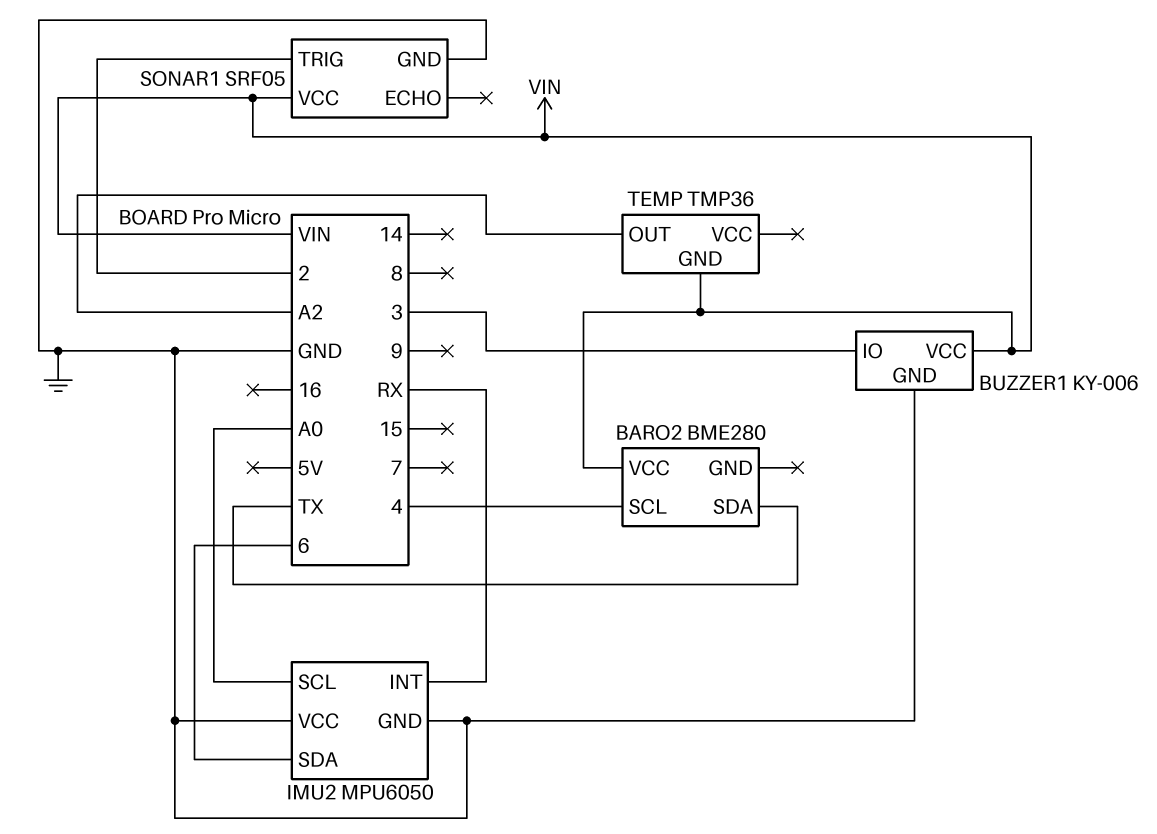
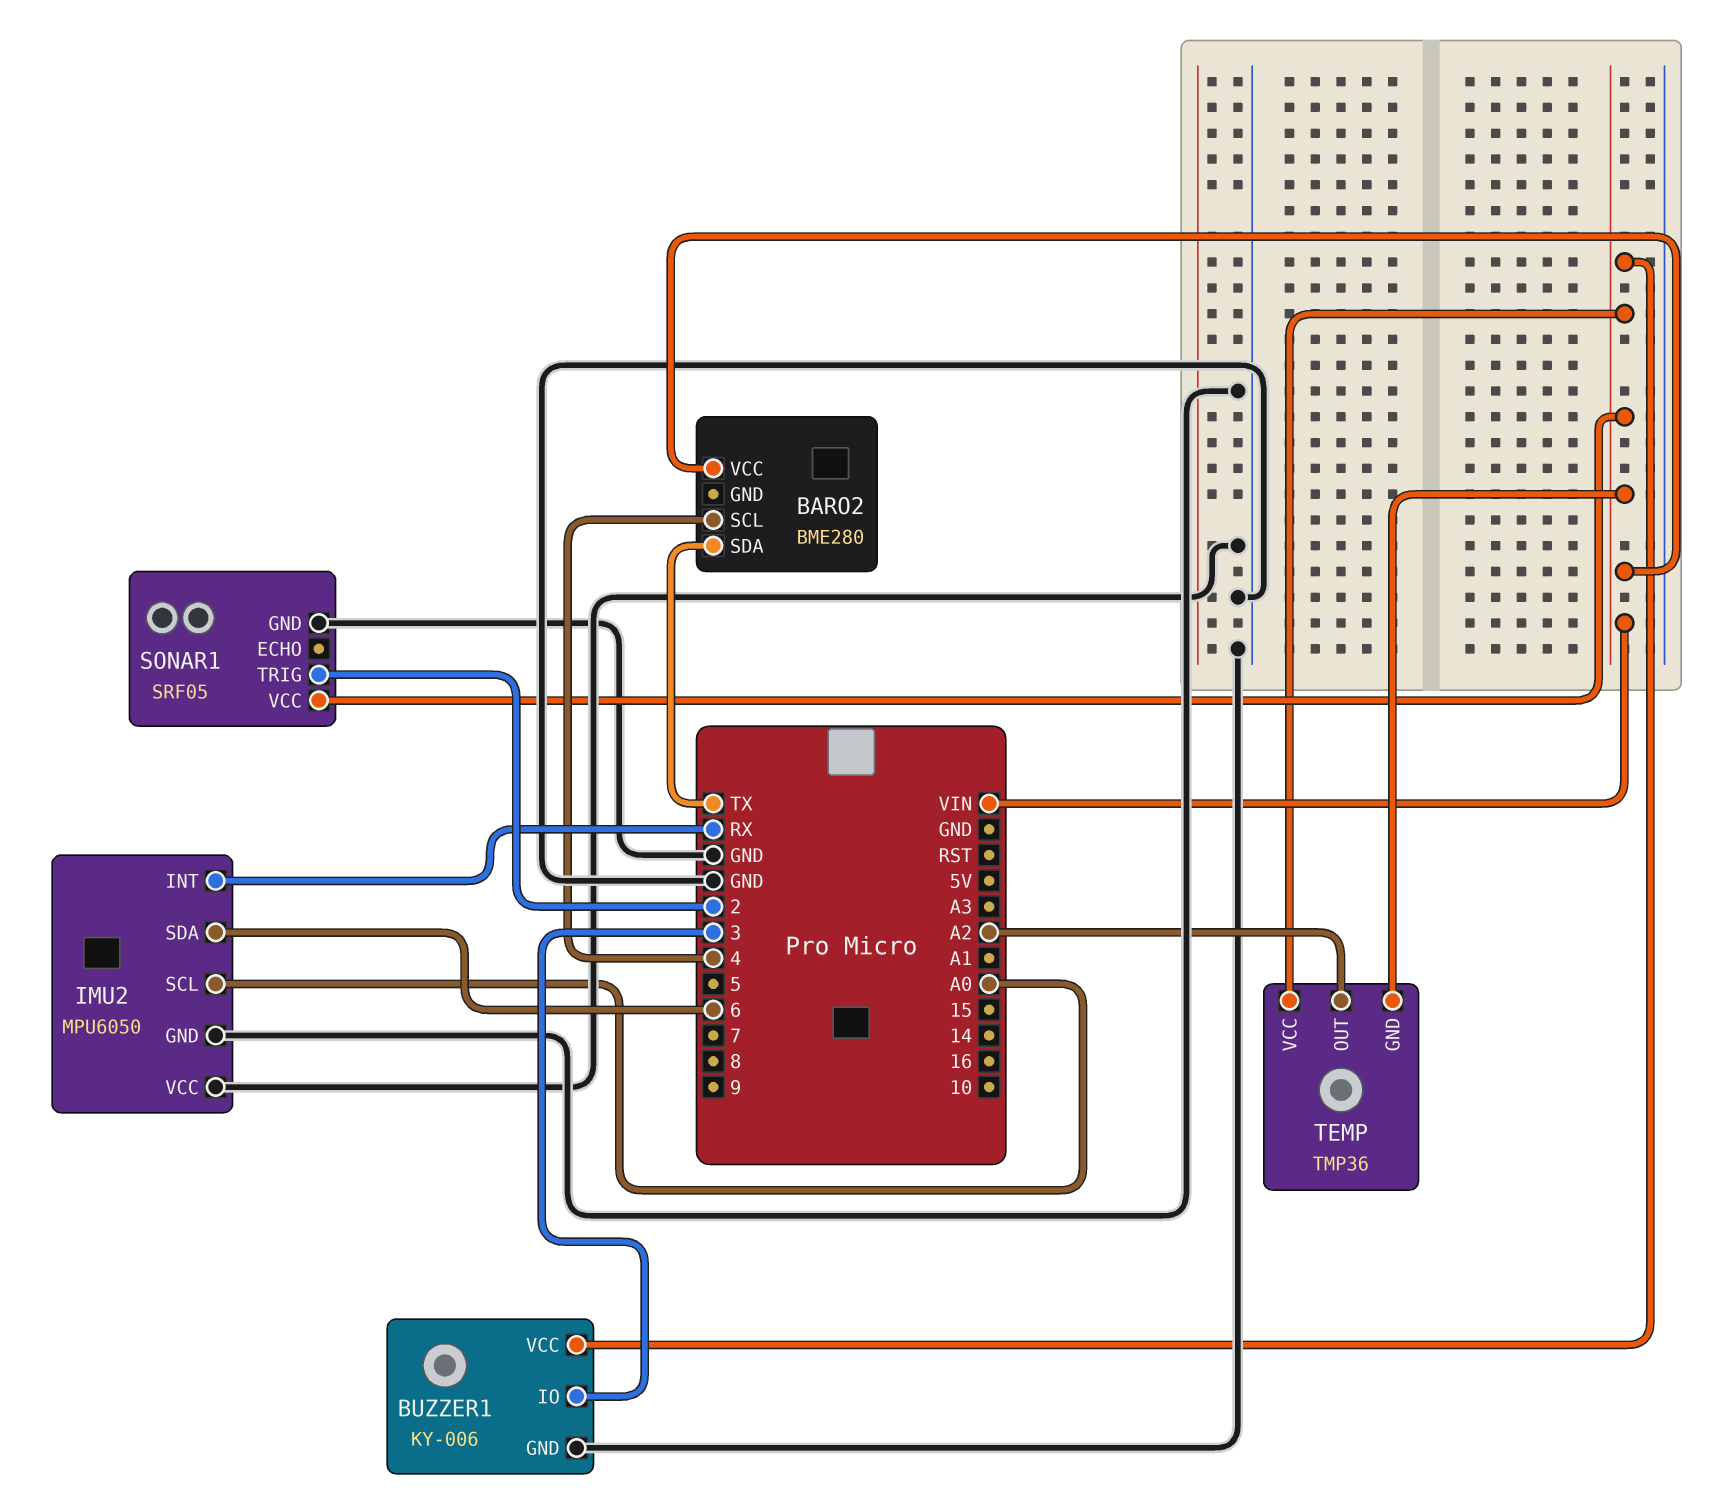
TEMP pin VCC: none -> VIN

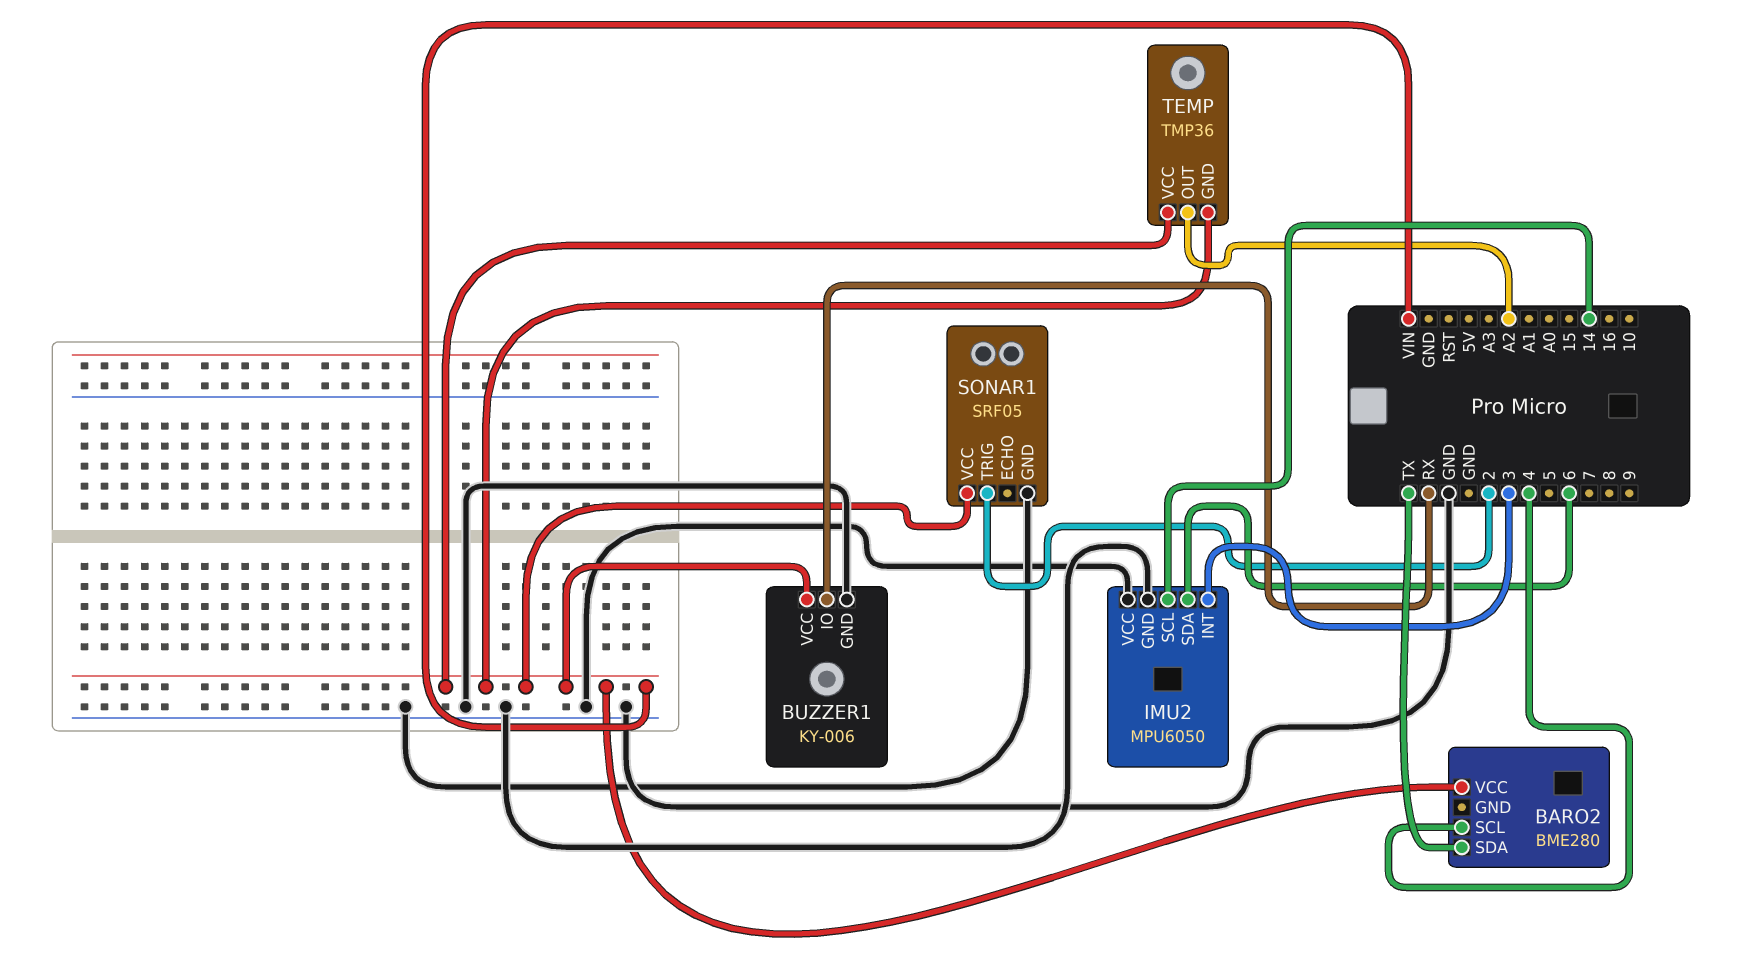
BUZZER1 pin IO: 3 -> RX
IMU2 pin INT: RX -> 3
IMU2 pin SCL: A0 -> 14

